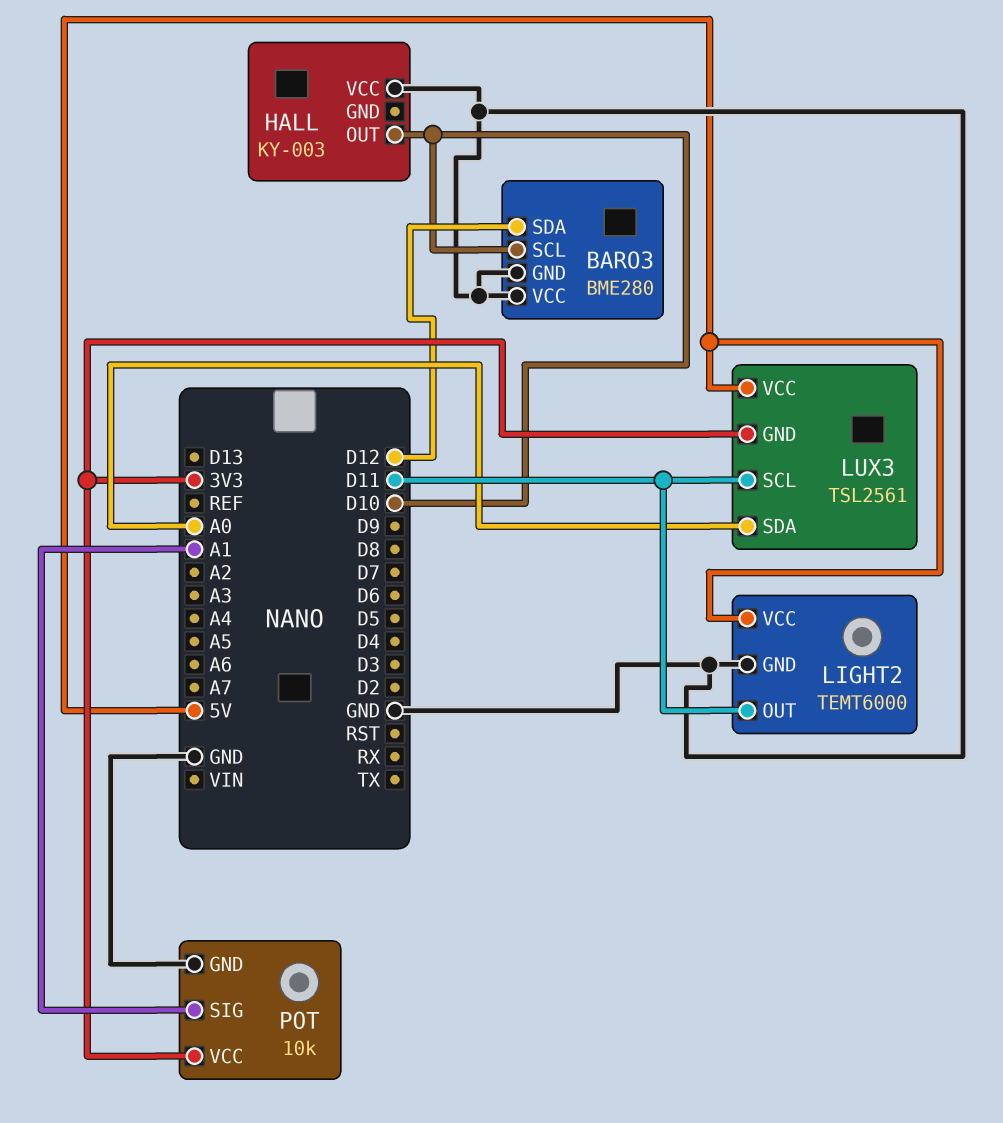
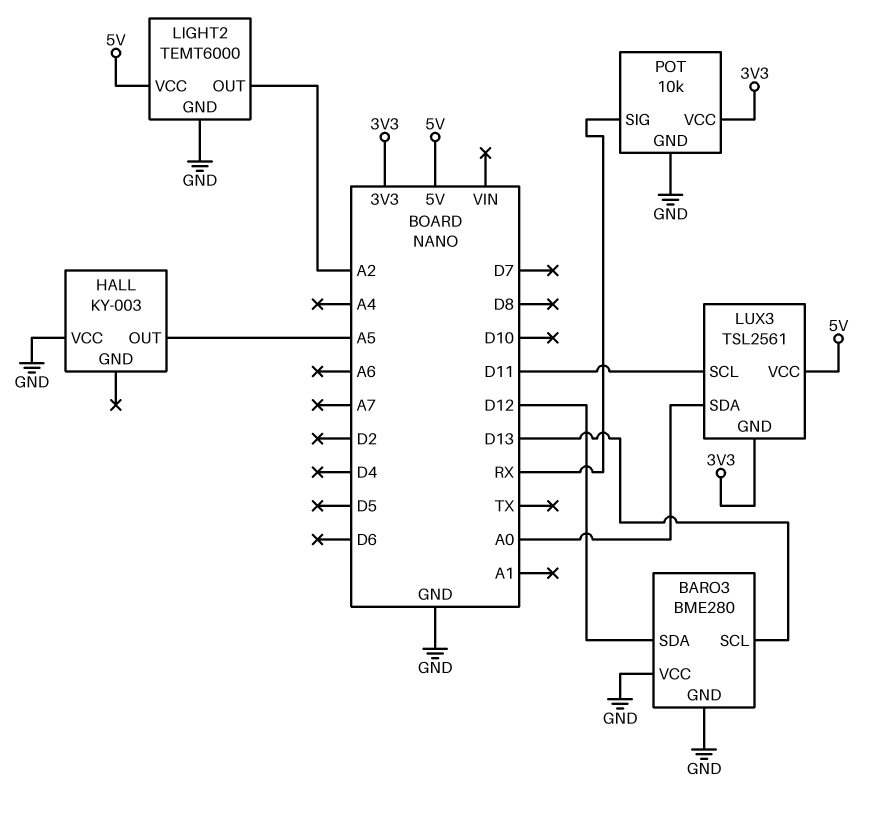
BARO3 pin SCL: D10 -> D13
HALL pin OUT: D10 -> A5
LIGHT2 pin OUT: D11 -> A2
POT pin SIG: A1 -> RX

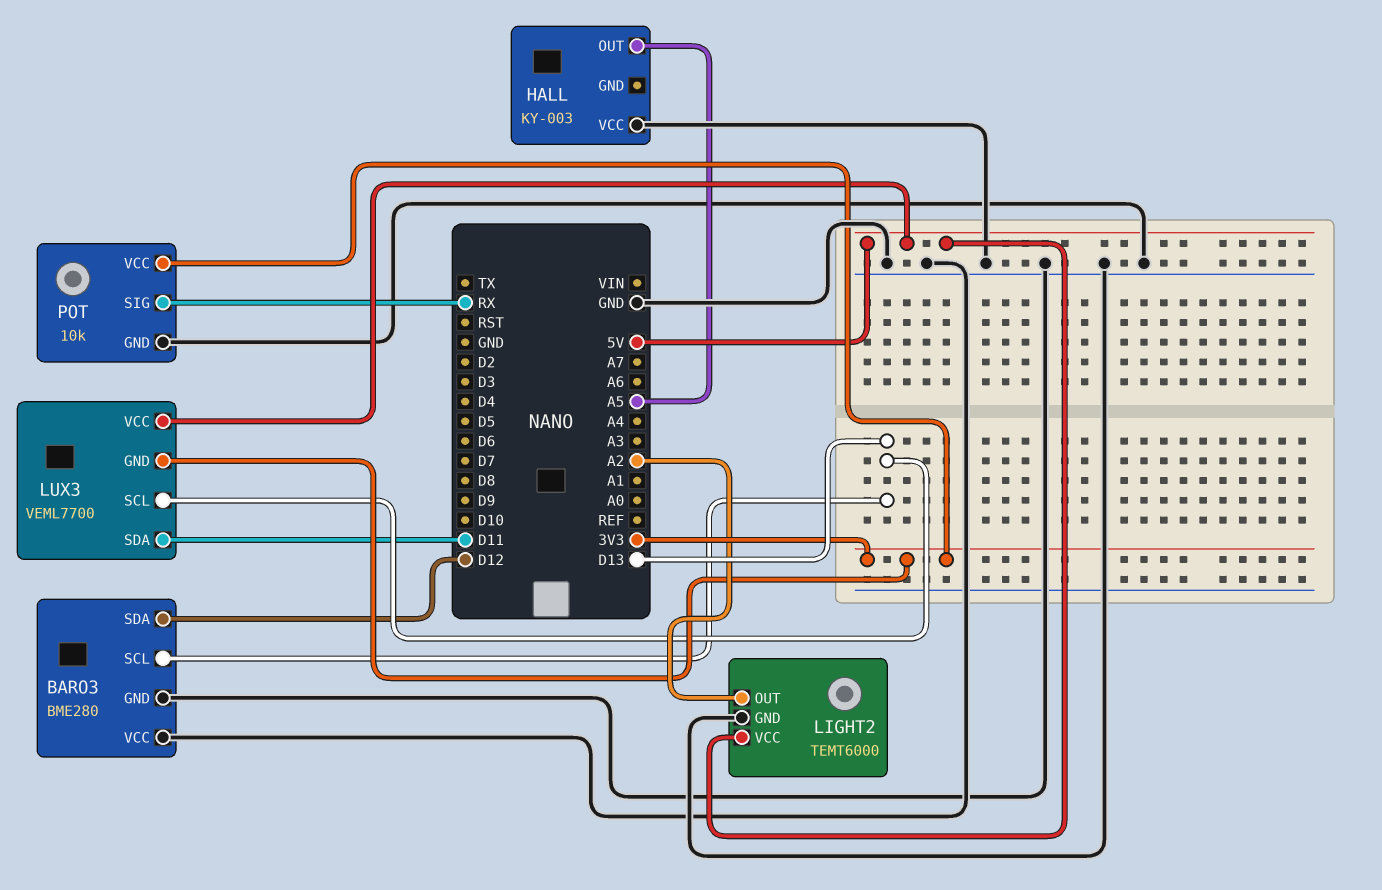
LUX3: TSL2561 -> VEML7700
LUX3 pin SCL: D11 -> D13
LUX3 pin SDA: A0 -> D11

